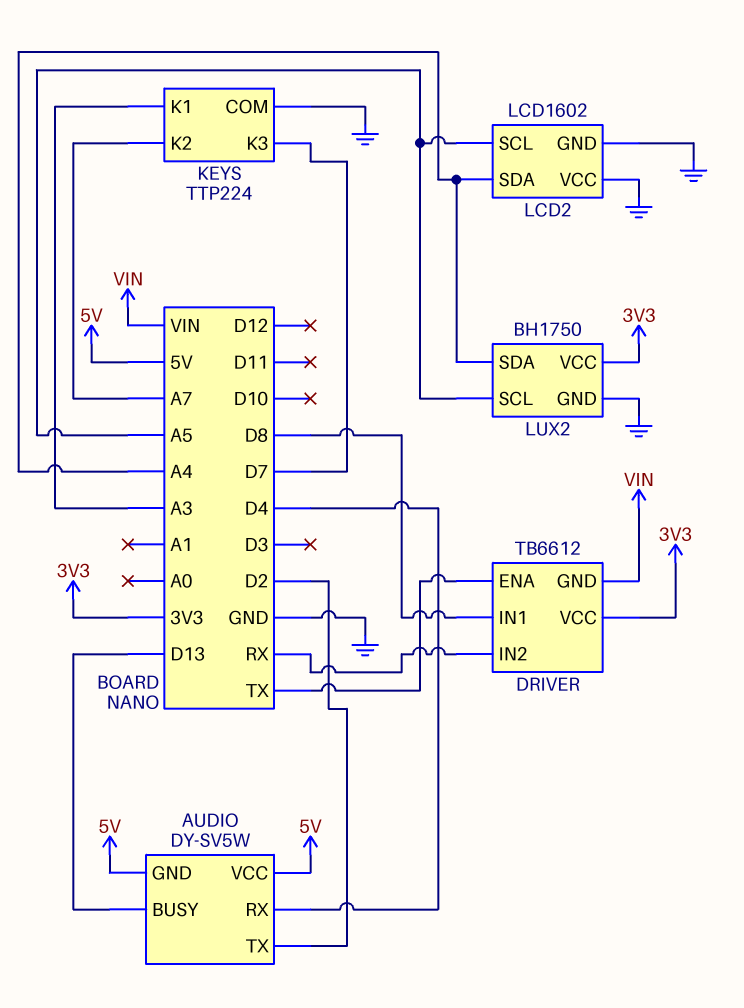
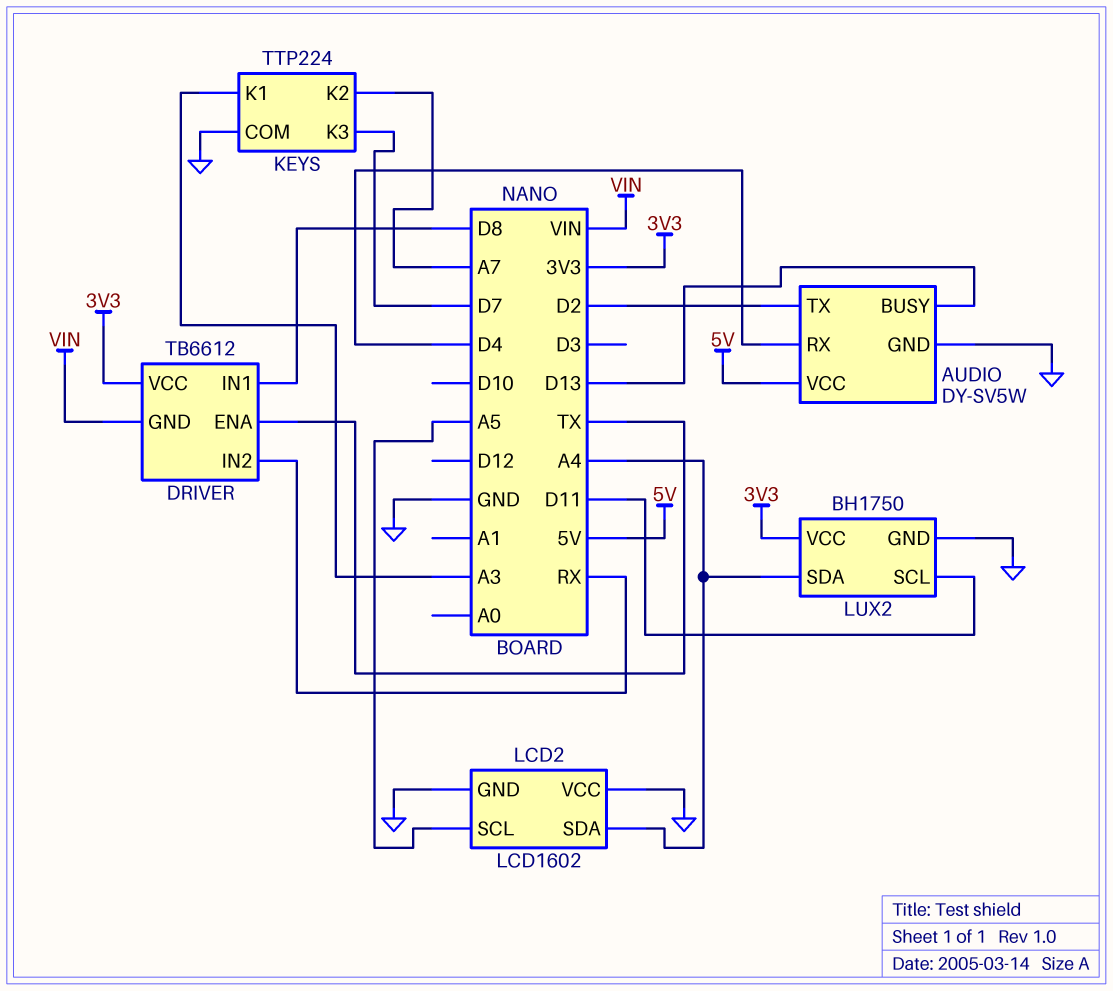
AUDIO pin GND: 5V -> GND
LUX2 pin SCL: A5 -> D11

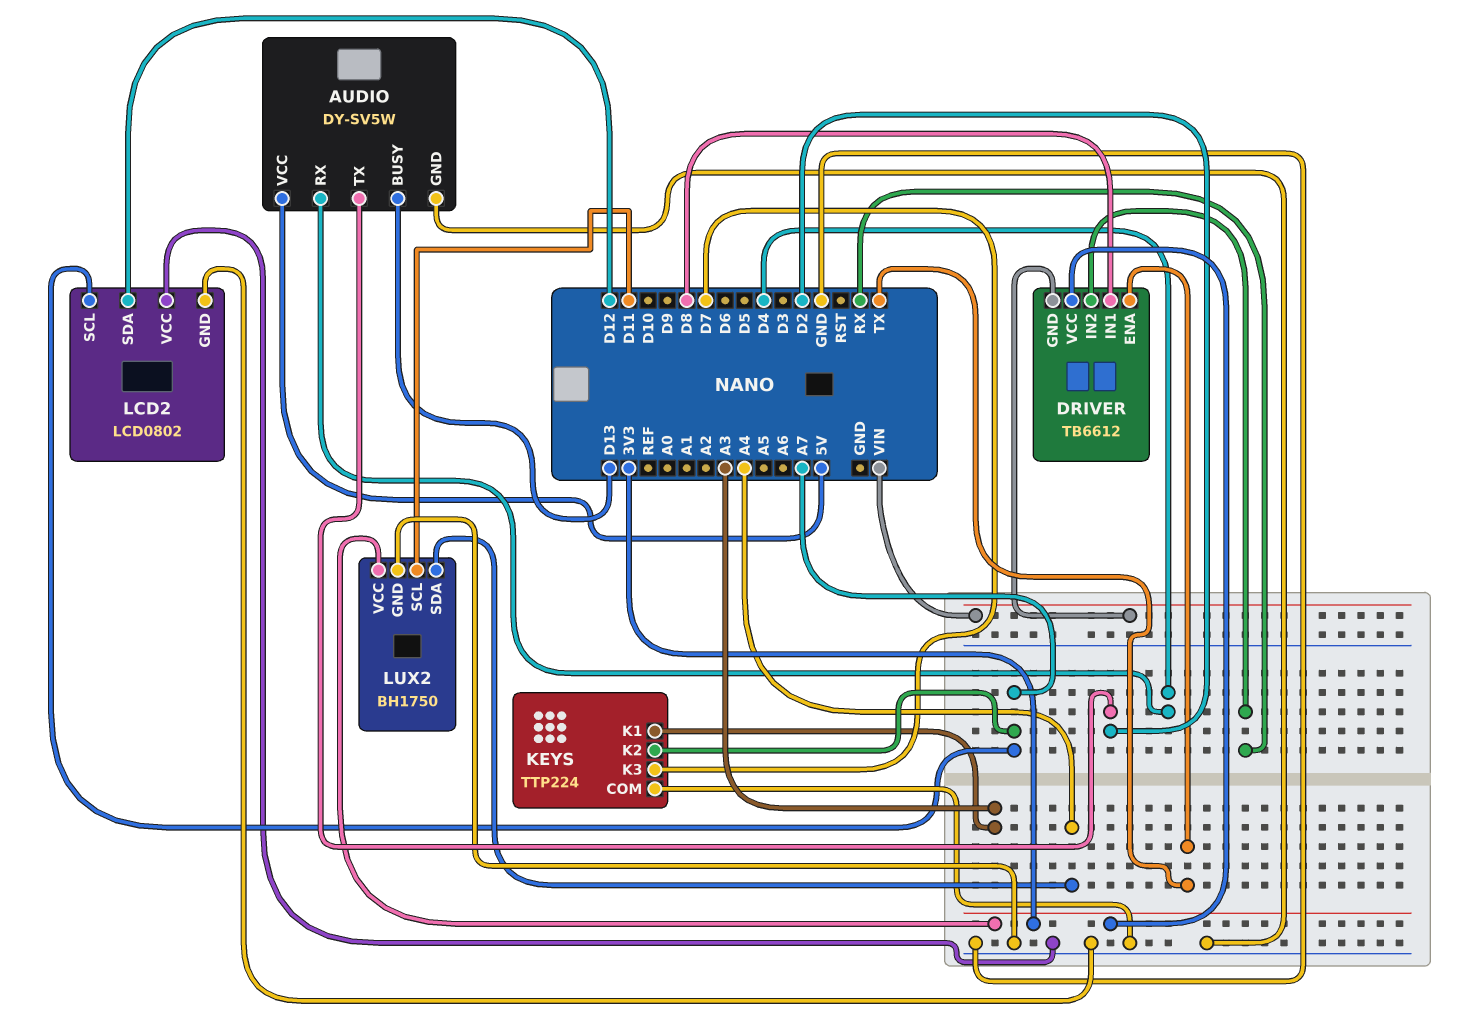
LCD2: LCD1602 -> LCD0802
LCD2 pin SCL: A5 -> A7
LCD2 pin SDA: A4 -> D12

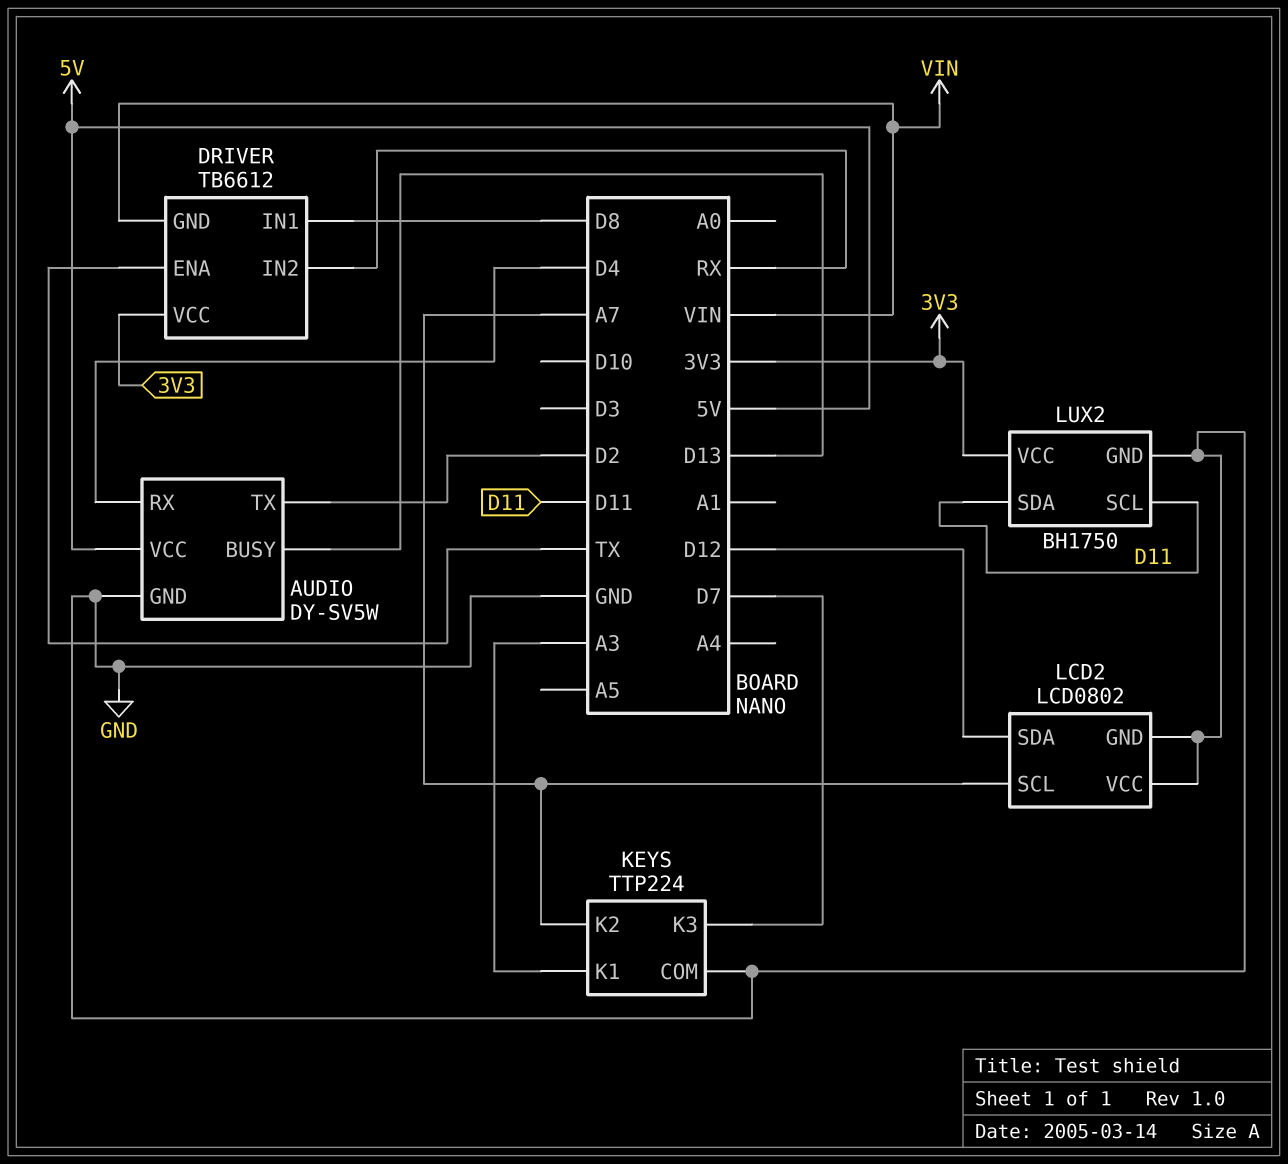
LUX2 pin SDA: A4 -> D11

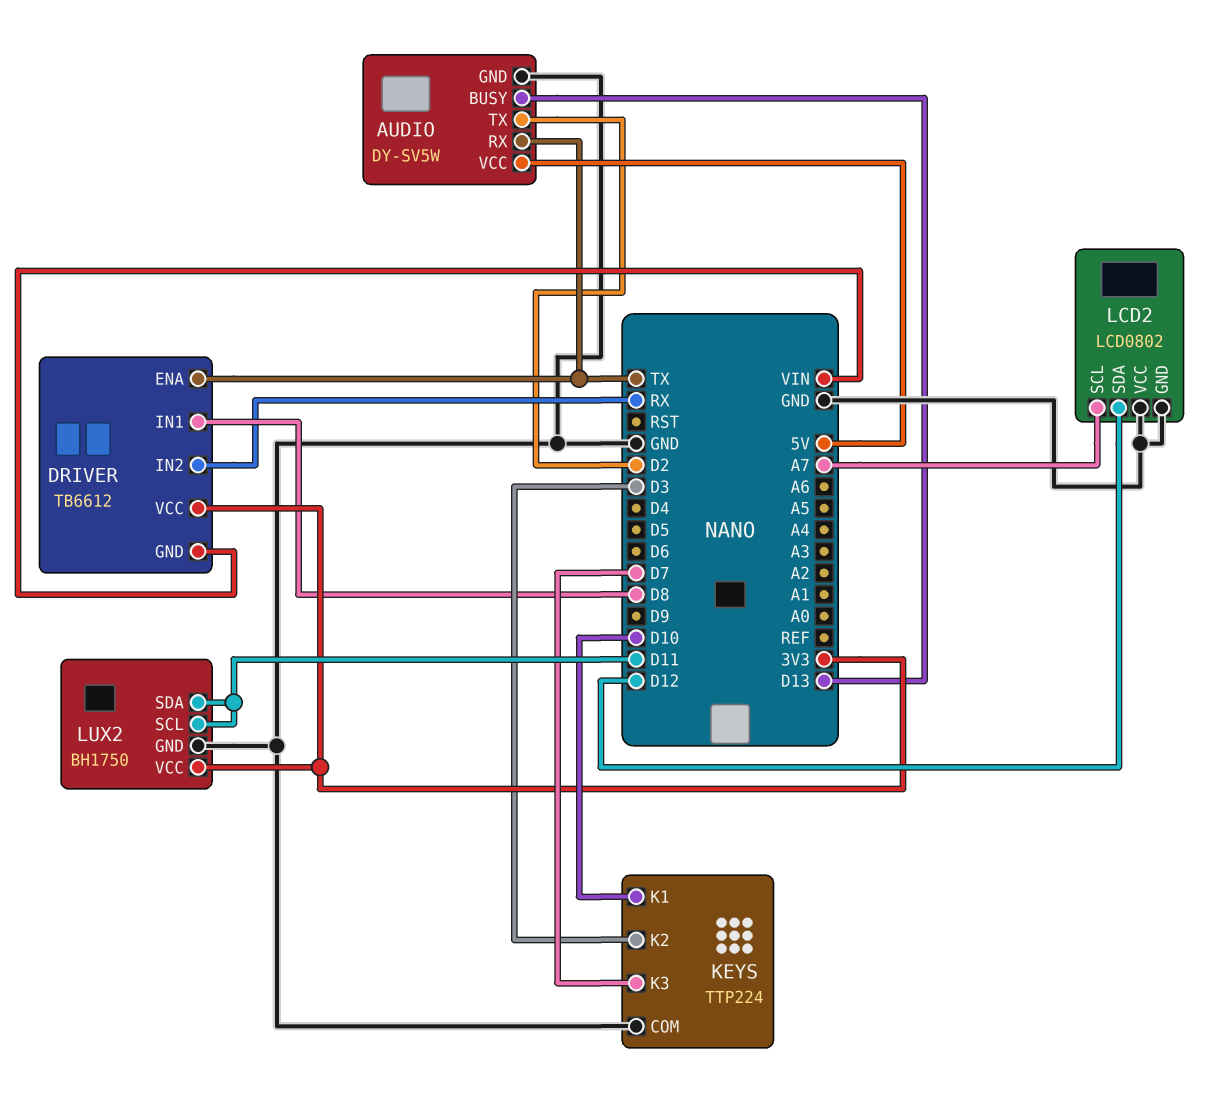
AUDIO pin RX: D4 -> TX
KEYS pin K1: A3 -> D10
KEYS pin K2: A7 -> D3

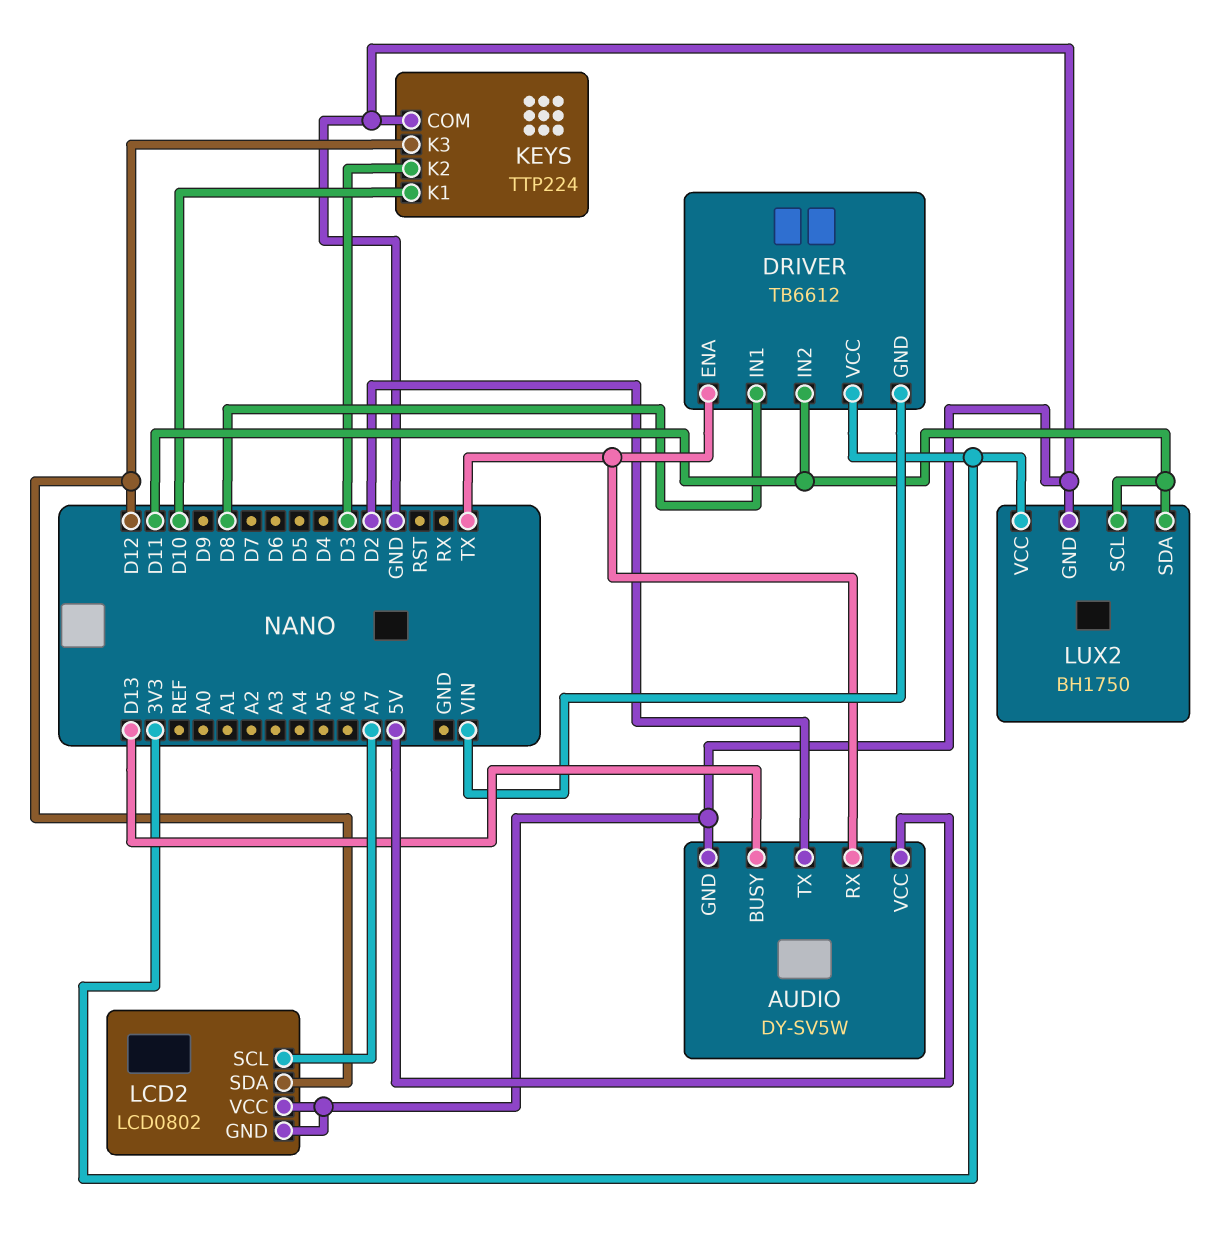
DRIVER pin IN2: RX -> D11
KEYS pin K3: D7 -> D12

